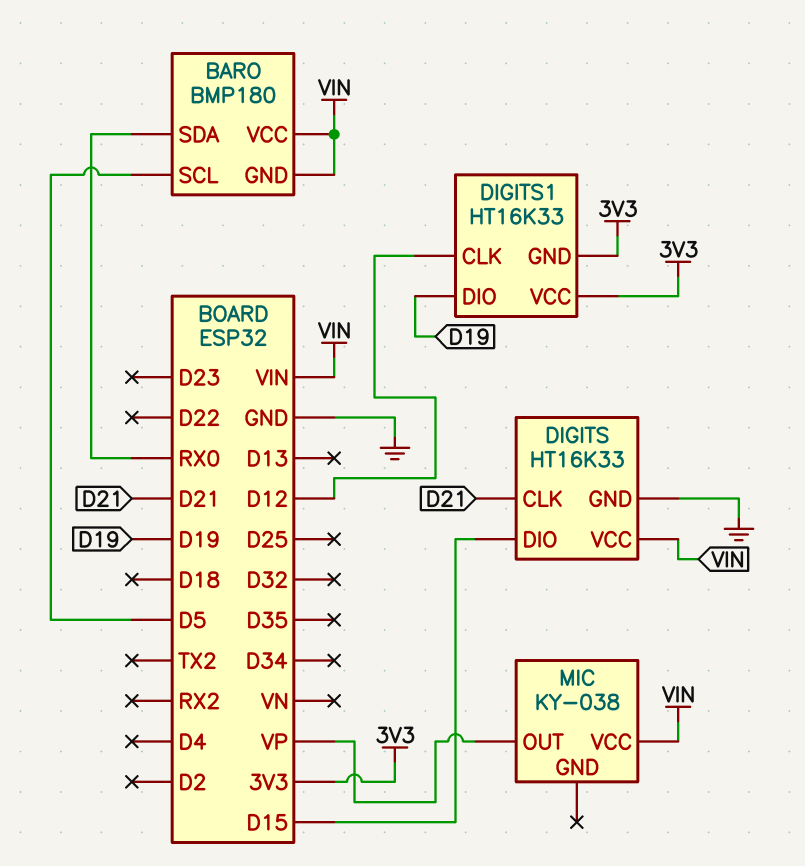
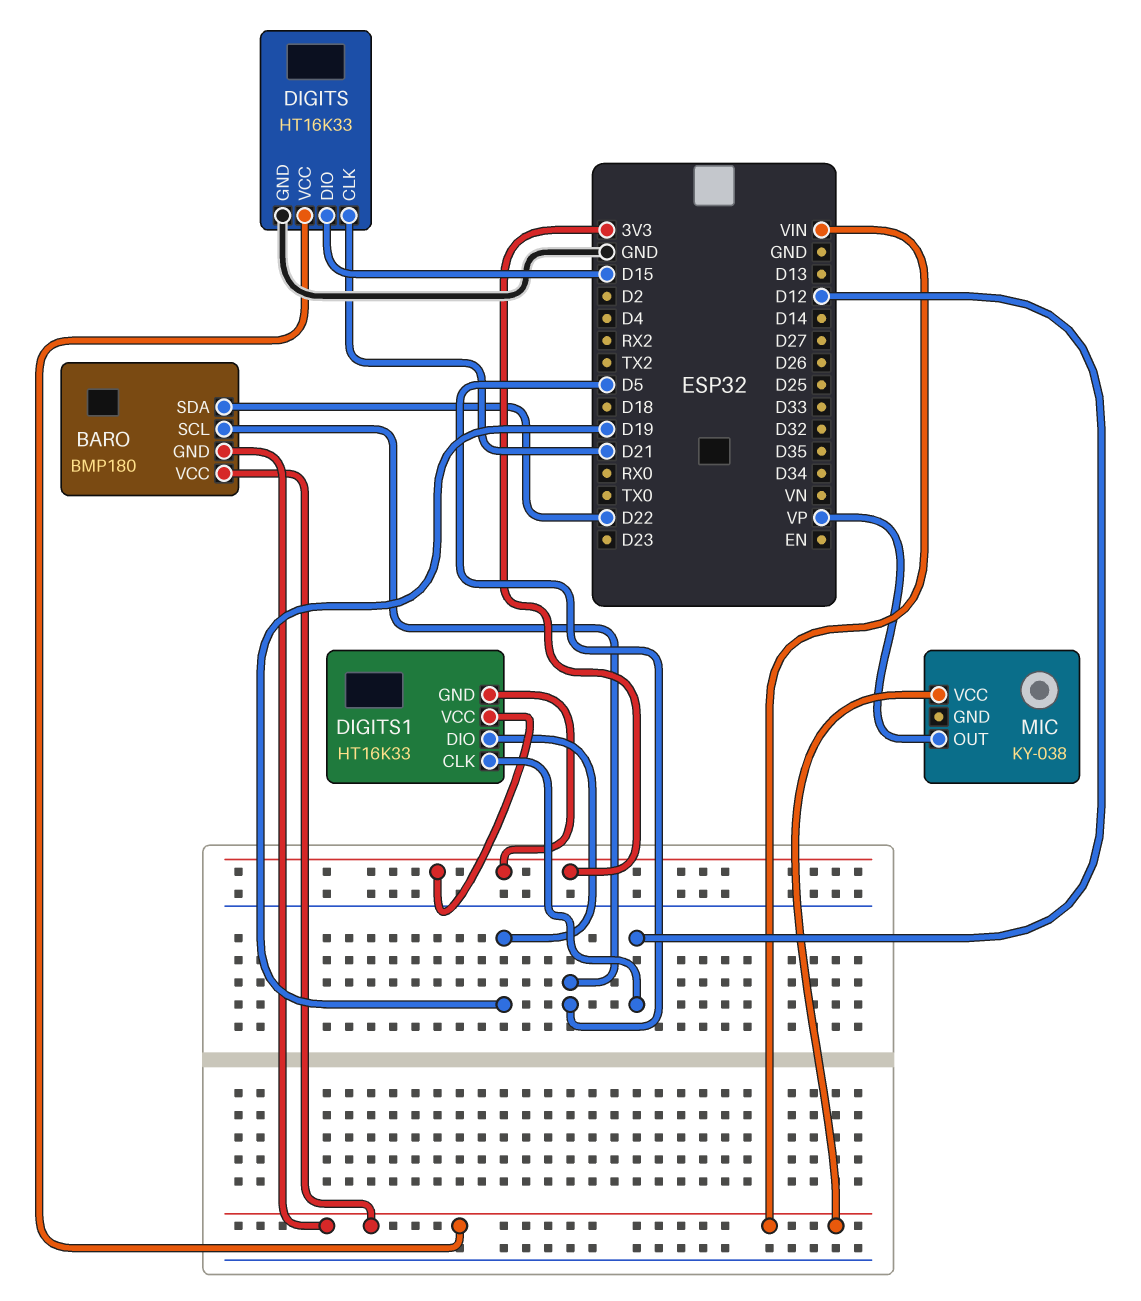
BARO pin SDA: RX0 -> D22

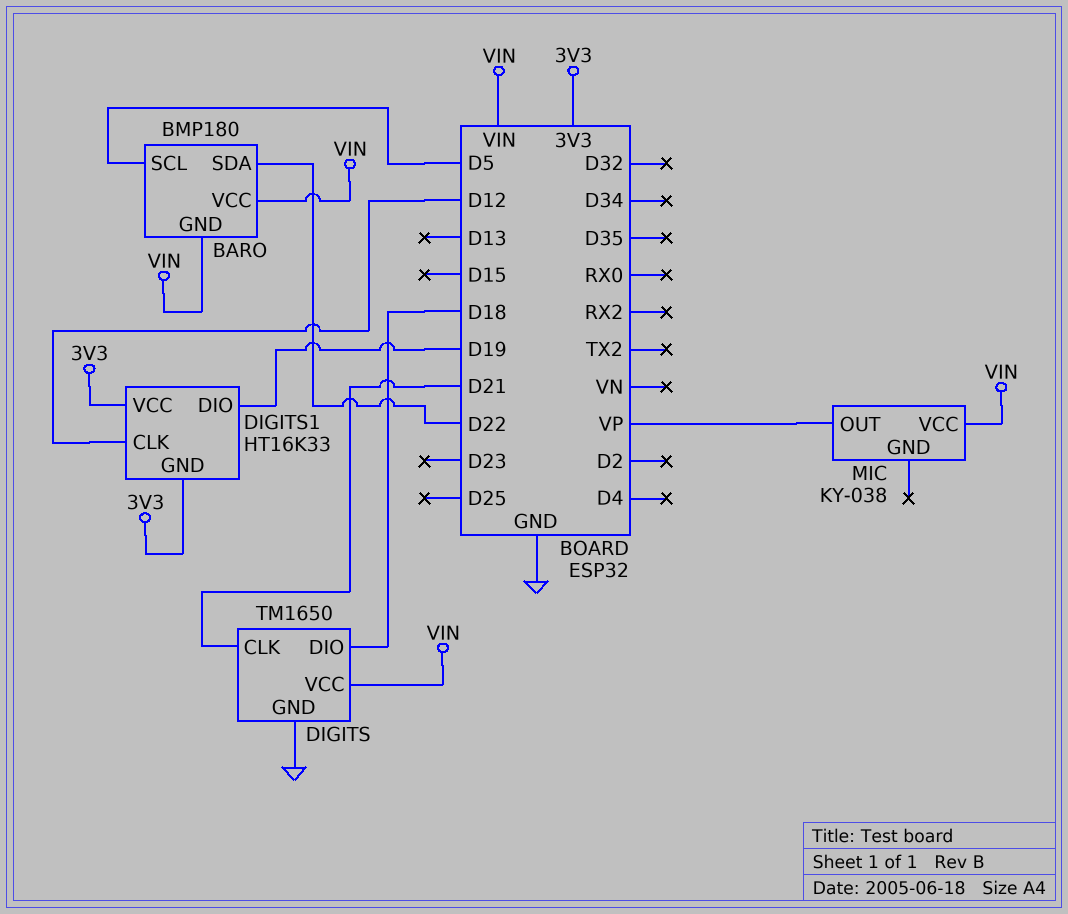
DIGITS: HT16K33 -> TM1650
DIGITS pin DIO: D15 -> D18

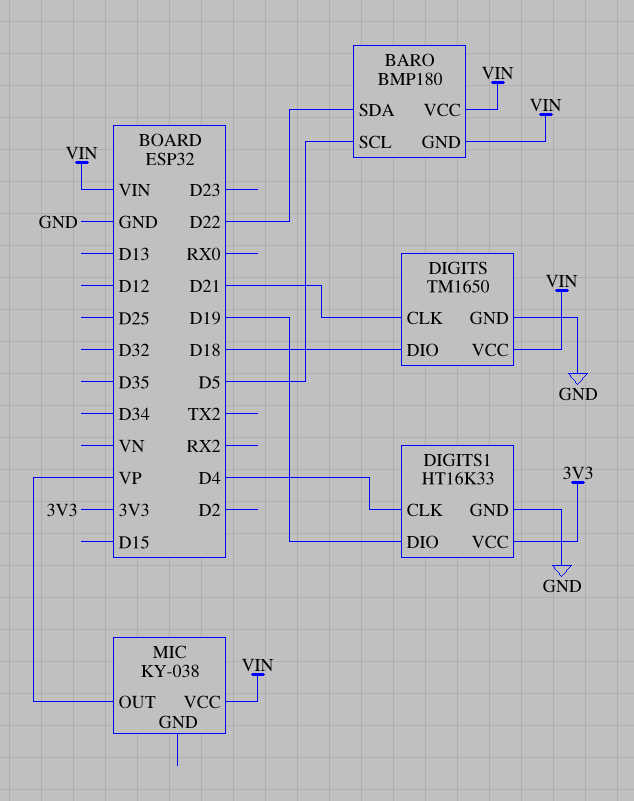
DIGITS1 pin CLK: D12 -> D4
DIGITS1 pin GND: 3V3 -> GND

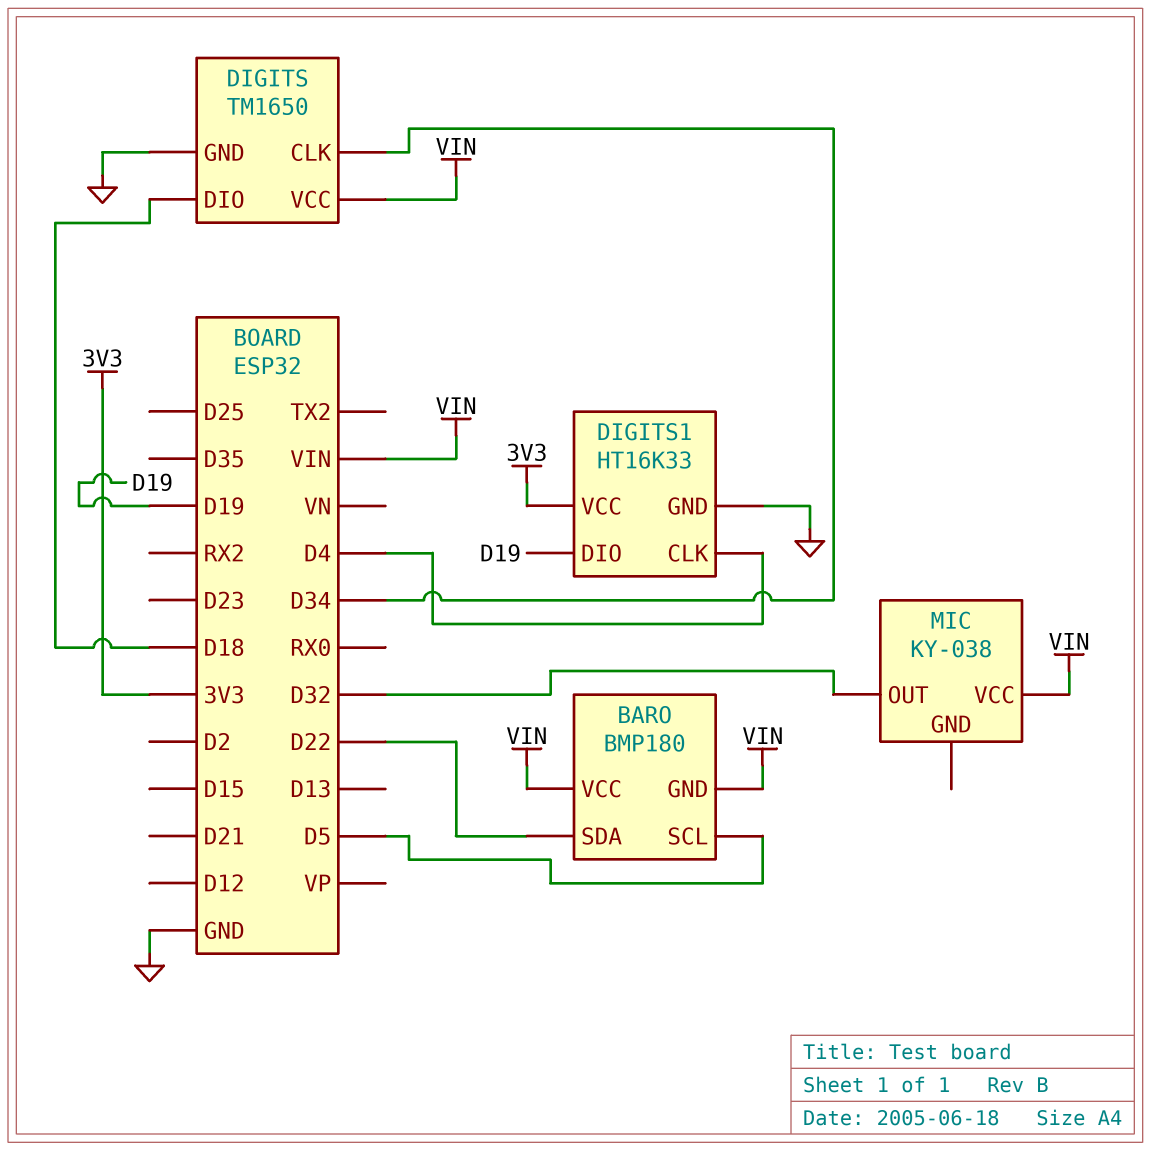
DIGITS pin CLK: D21 -> D34
MIC pin OUT: VP -> D32

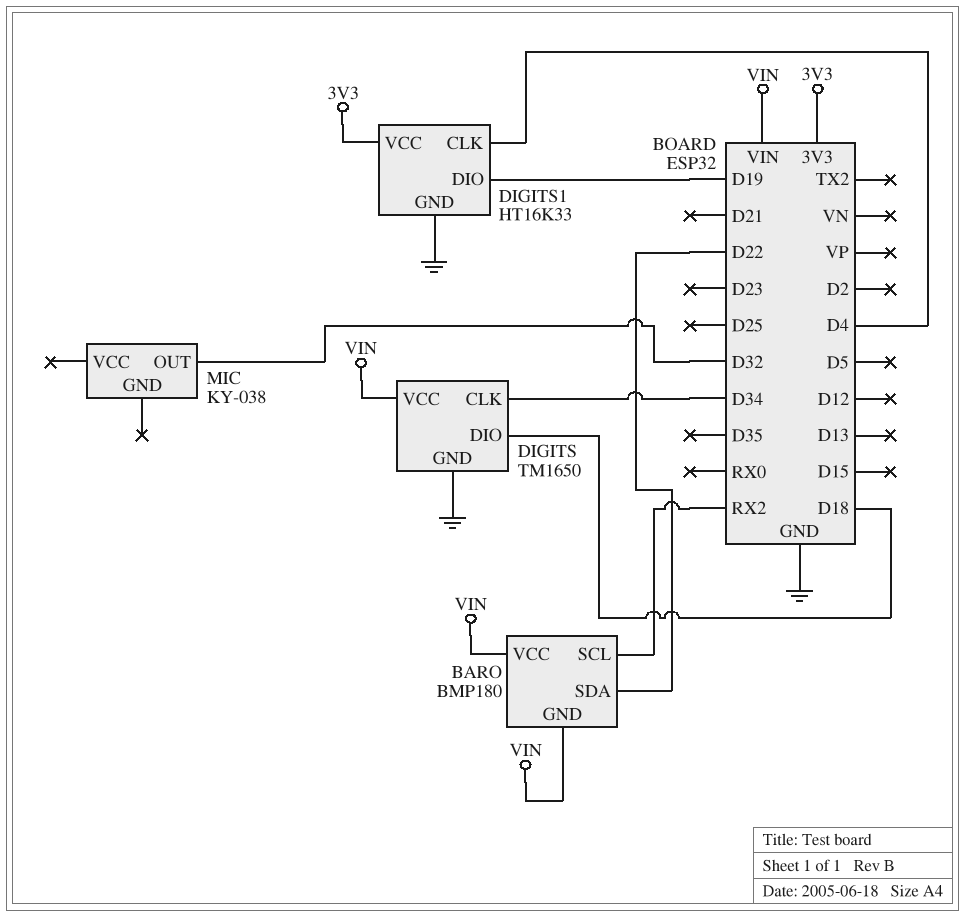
BARO pin SCL: D5 -> RX2
MIC pin VCC: VIN -> none

